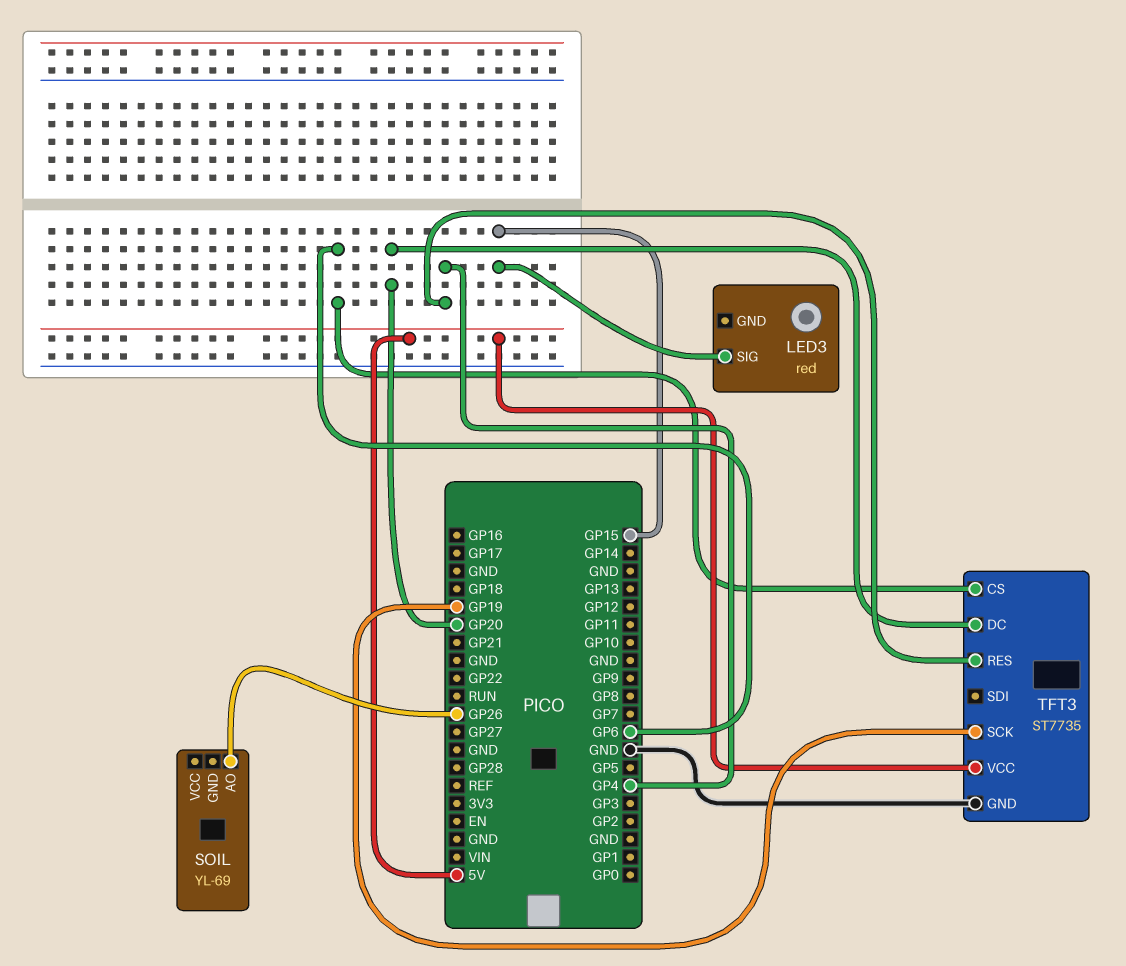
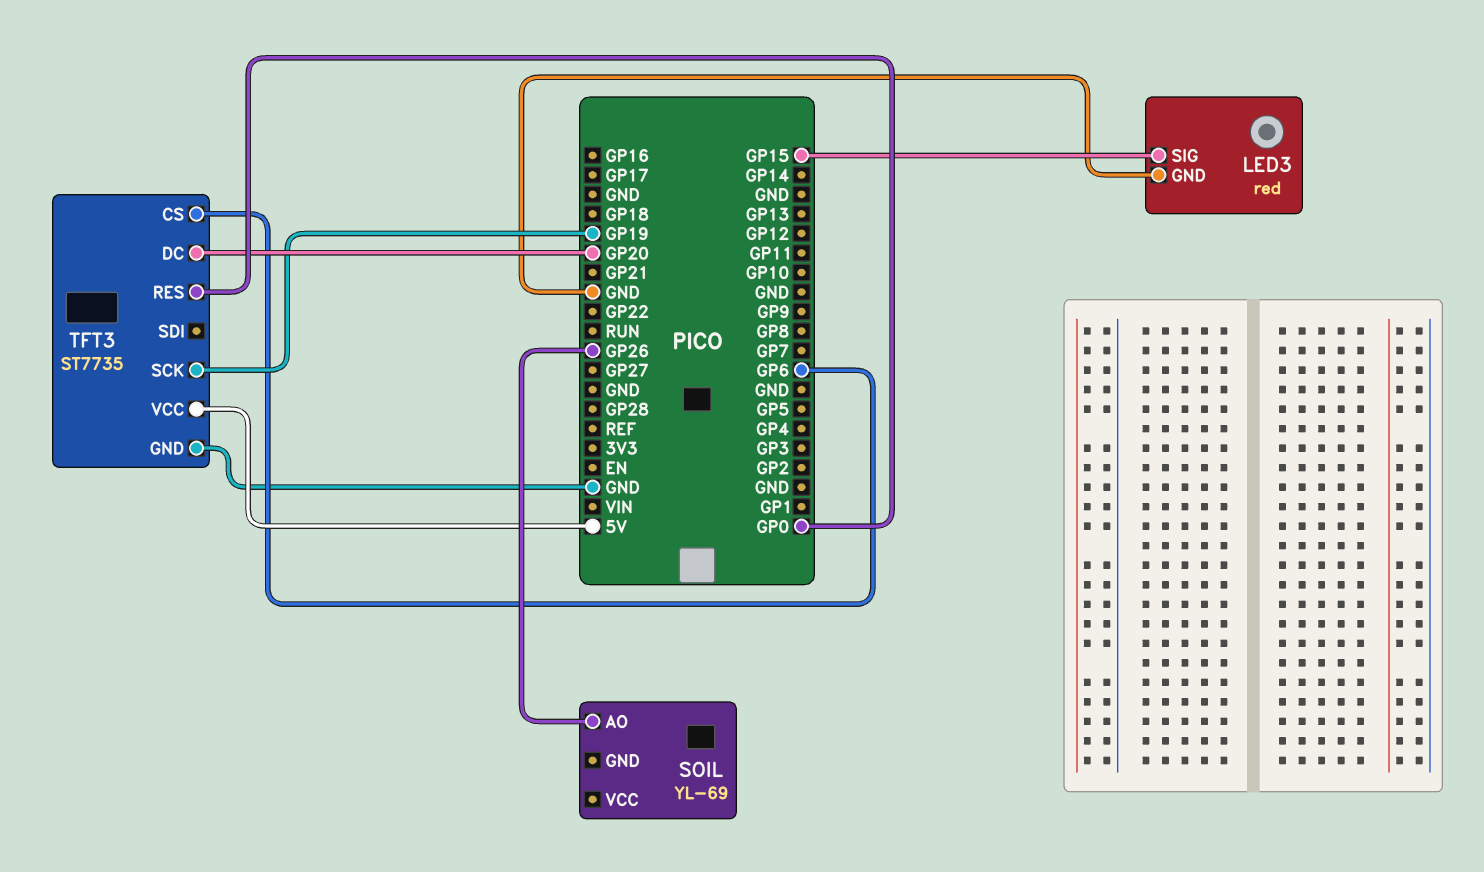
LED3 pin GND: none -> GND
TFT3 pin RES: GP4 -> GP0

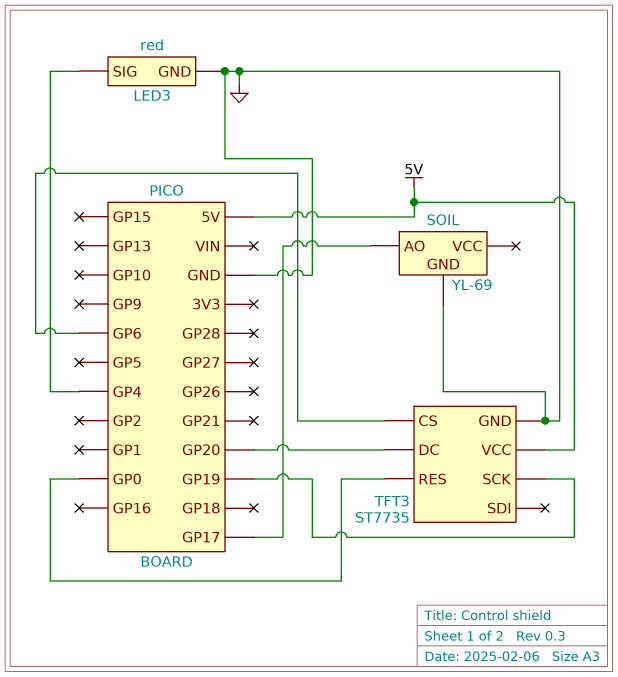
LED3 pin SIG: GP15 -> GP4
SOIL pin AO: GP26 -> GP17
SOIL pin GND: none -> GND

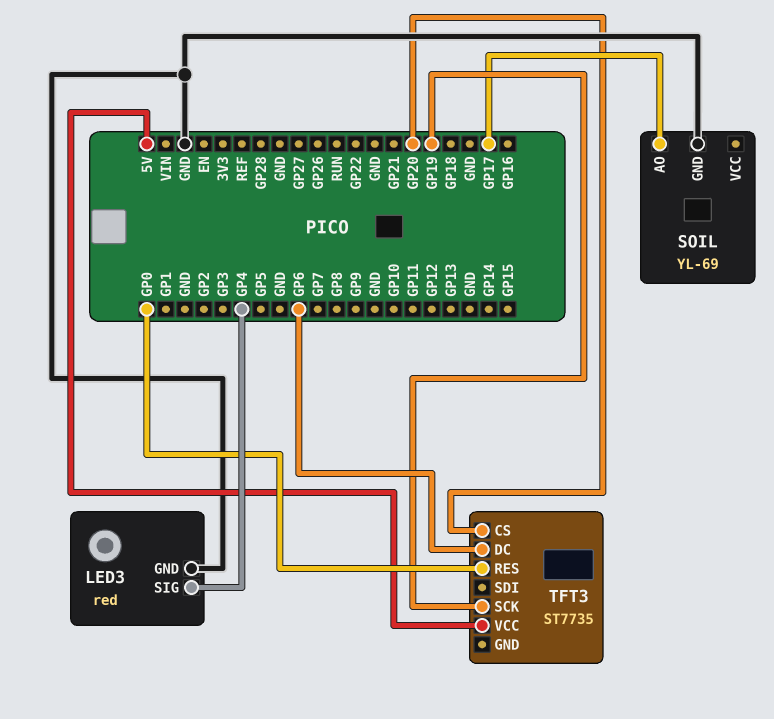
TFT3 pin CS: GP6 -> GP20
TFT3 pin DC: GP20 -> GP6
TFT3 pin GND: GND -> none

